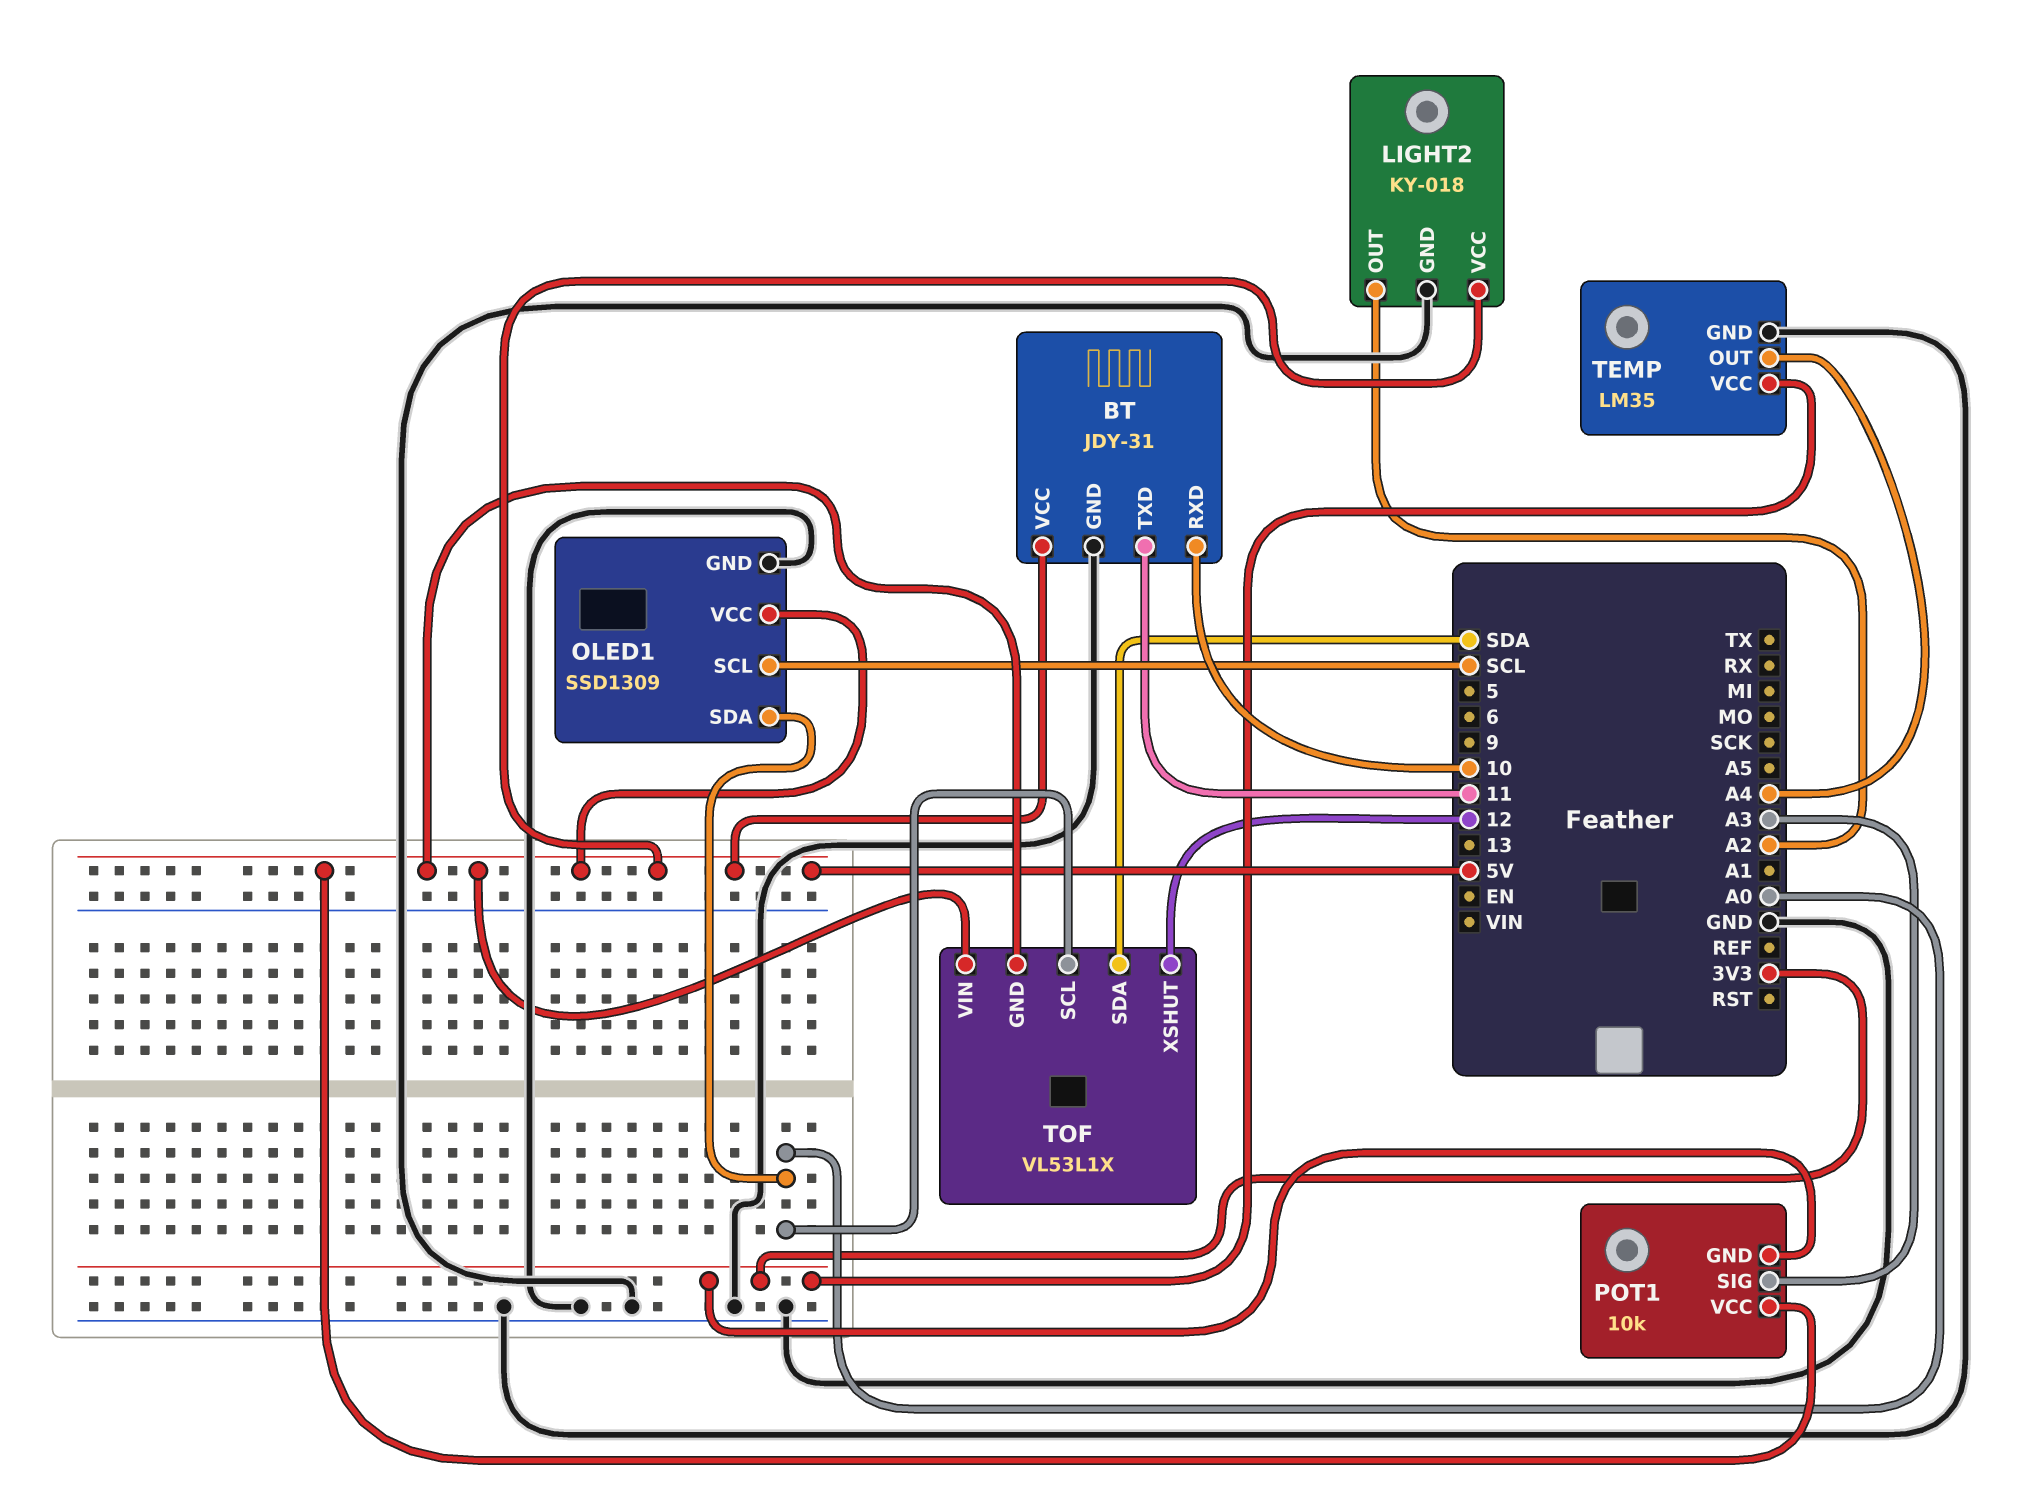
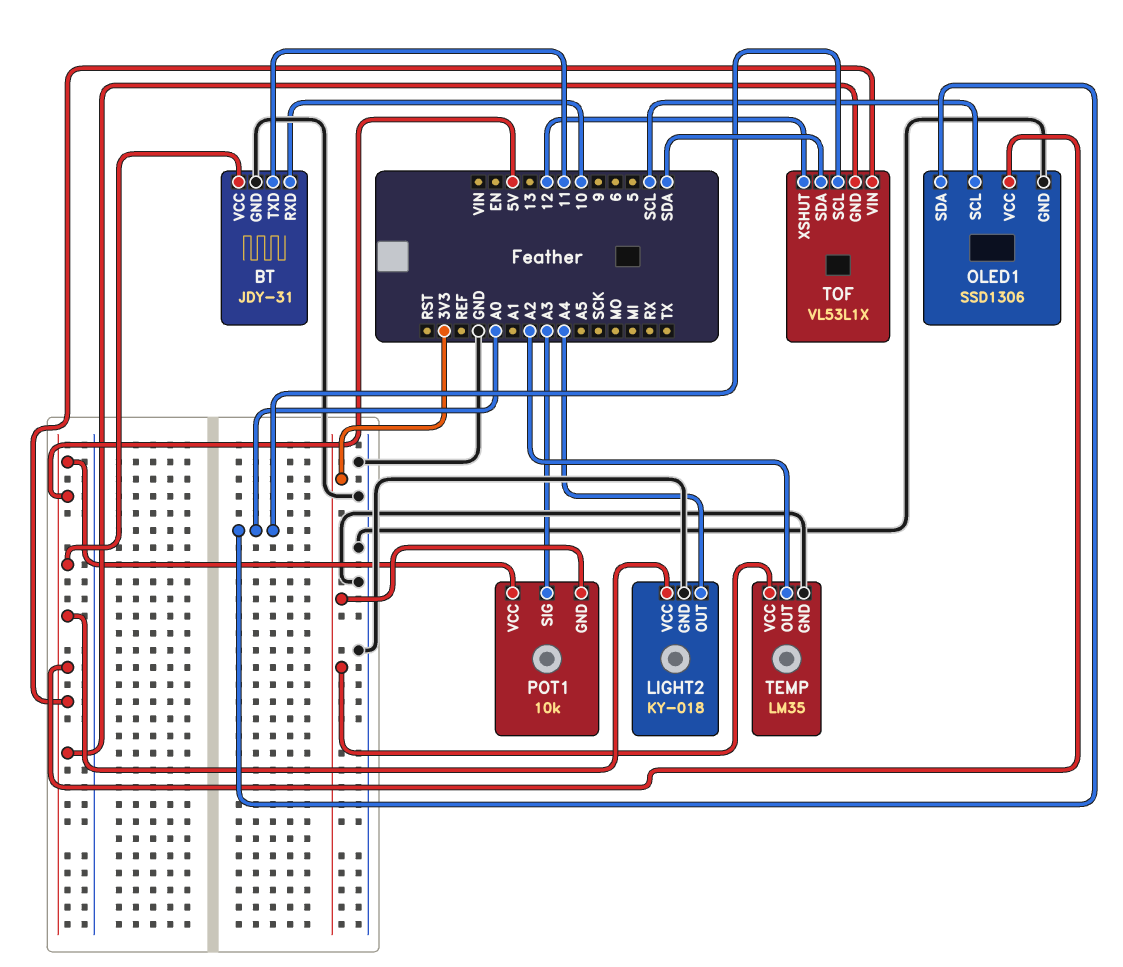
LIGHT2 pin OUT: A2 -> A4
OLED1: SSD1309 -> SSD1306
TEMP pin OUT: A4 -> A2

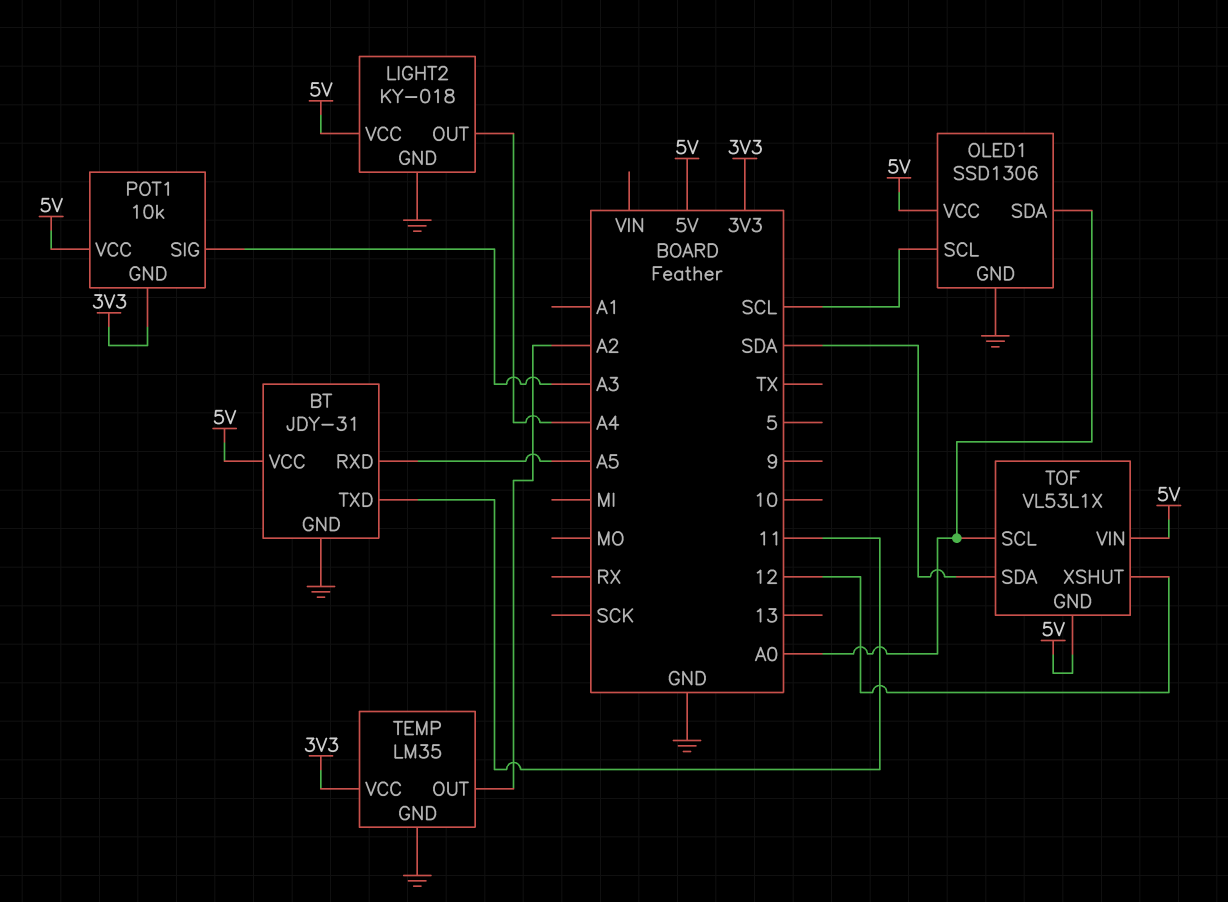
BT pin RXD: 10 -> A5

